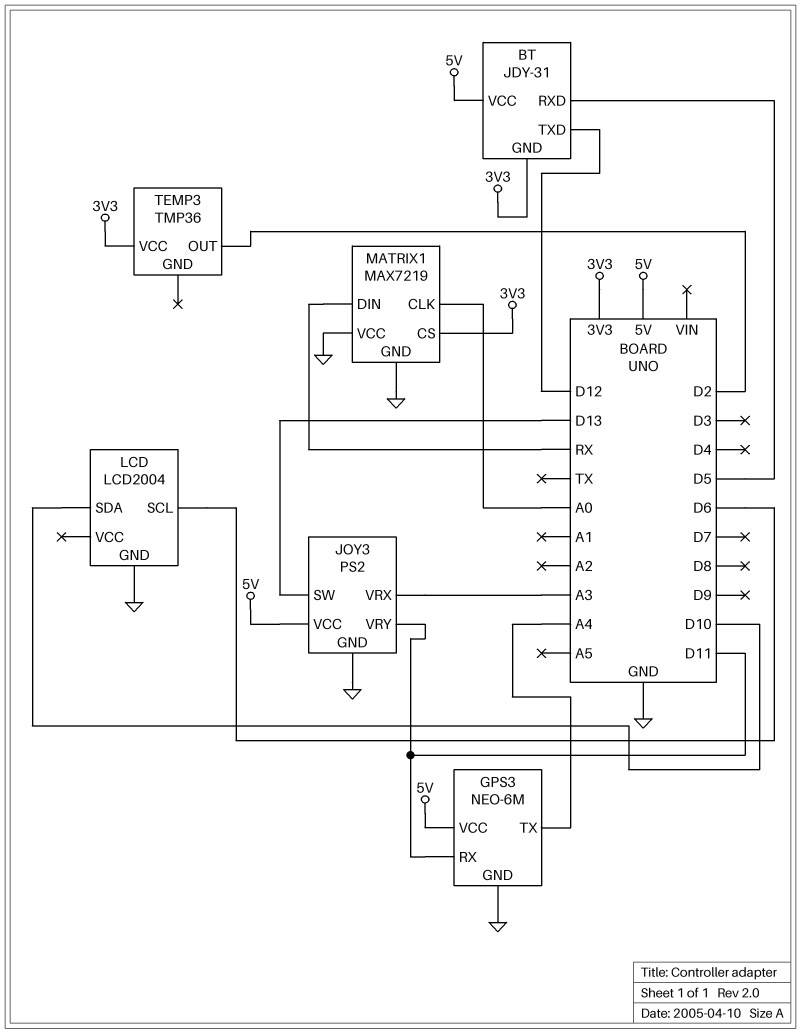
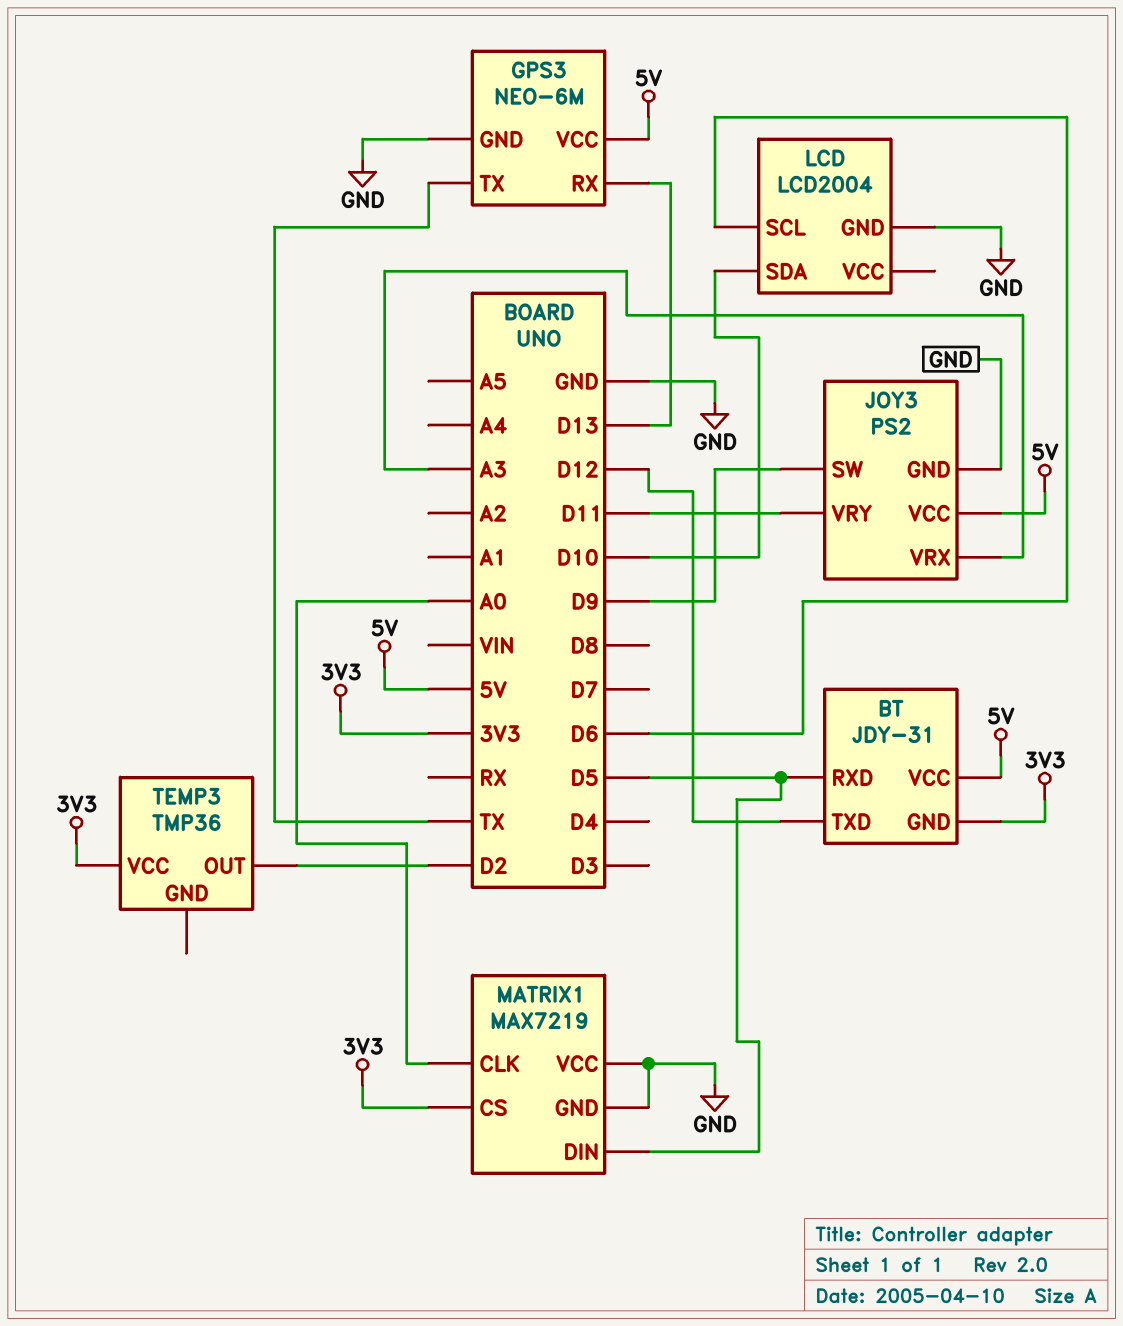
GPS3 pin RX: D11 -> D13
GPS3 pin TX: A4 -> TX
JOY3 pin SW: D13 -> D9
MATRIX1 pin DIN: RX -> D5

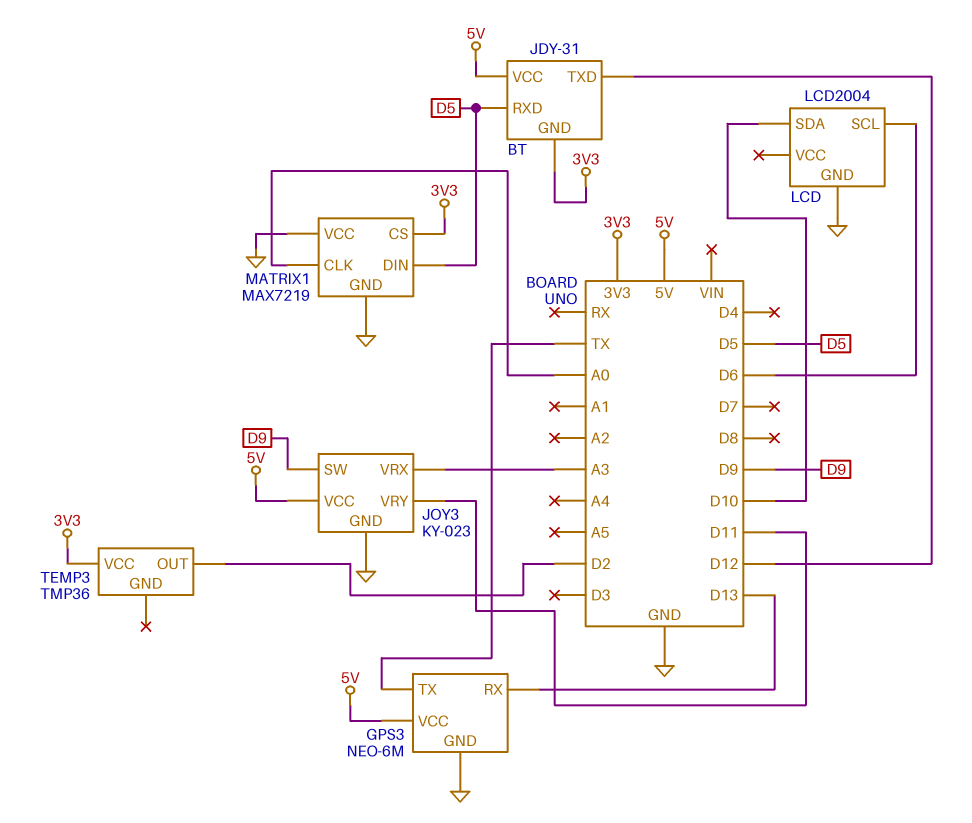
JOY3: PS2 -> KY-023

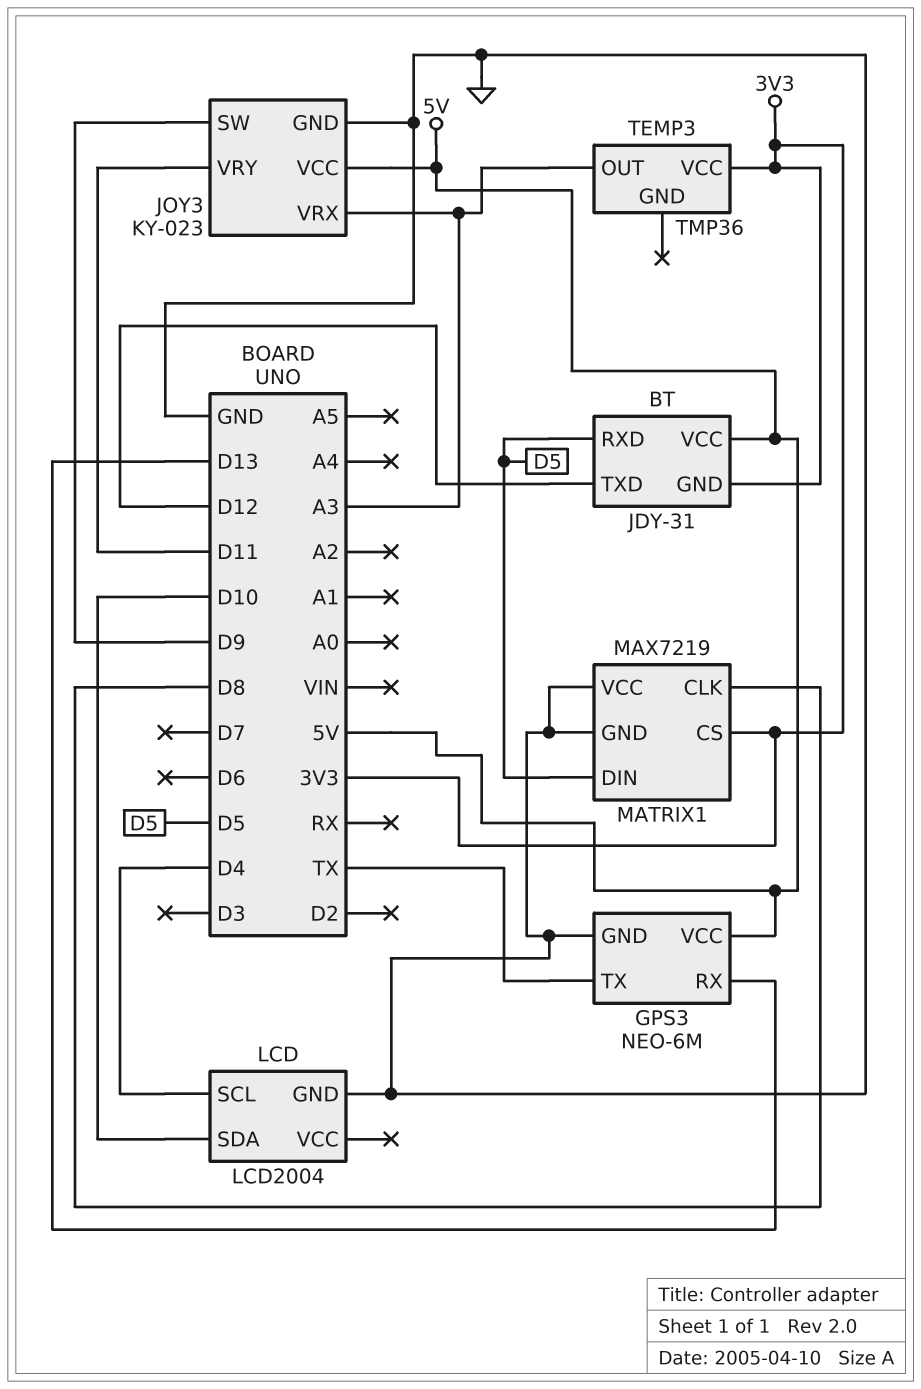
LCD pin SCL: D6 -> D4
MATRIX1 pin CLK: A0 -> D8
TEMP3 pin OUT: D2 -> A3

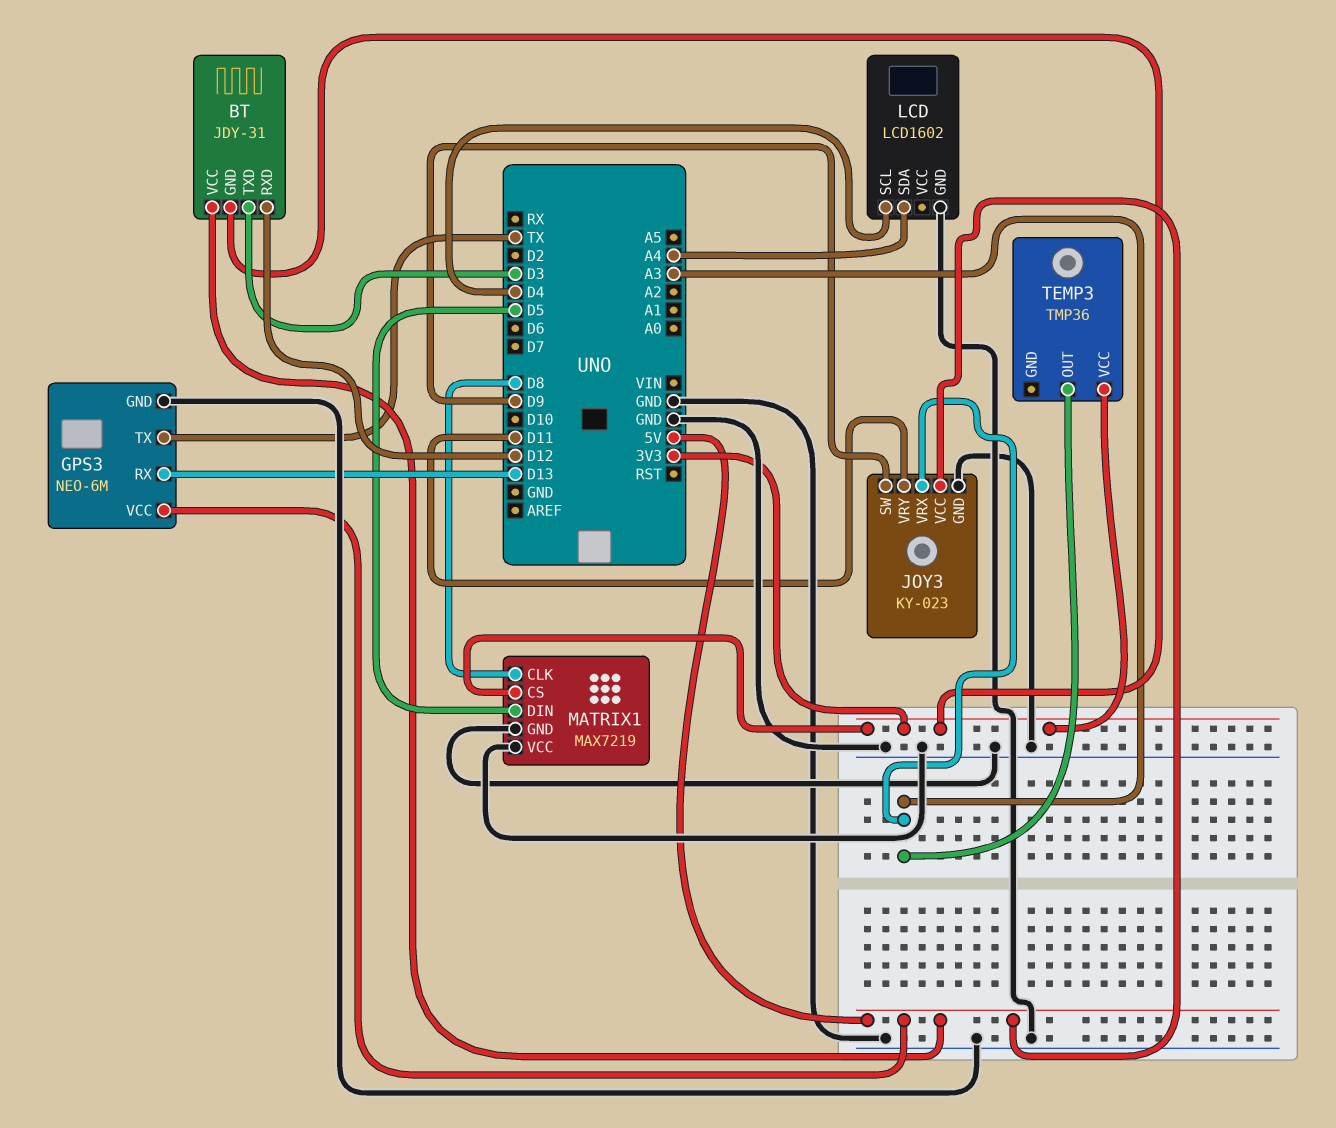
BT pin RXD: D5 -> D12
BT pin TXD: D12 -> D3
LCD: LCD2004 -> LCD1602
LCD pin SDA: D10 -> A4

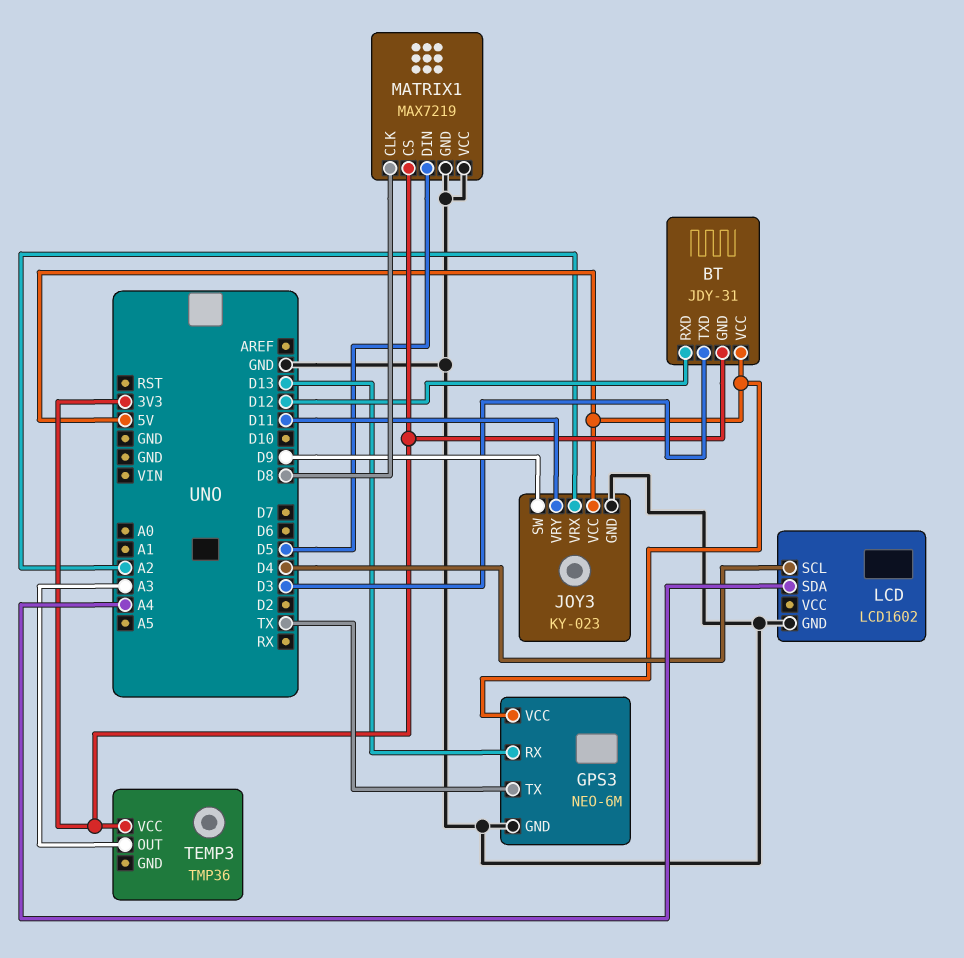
JOY3 pin VRX: A3 -> A2

